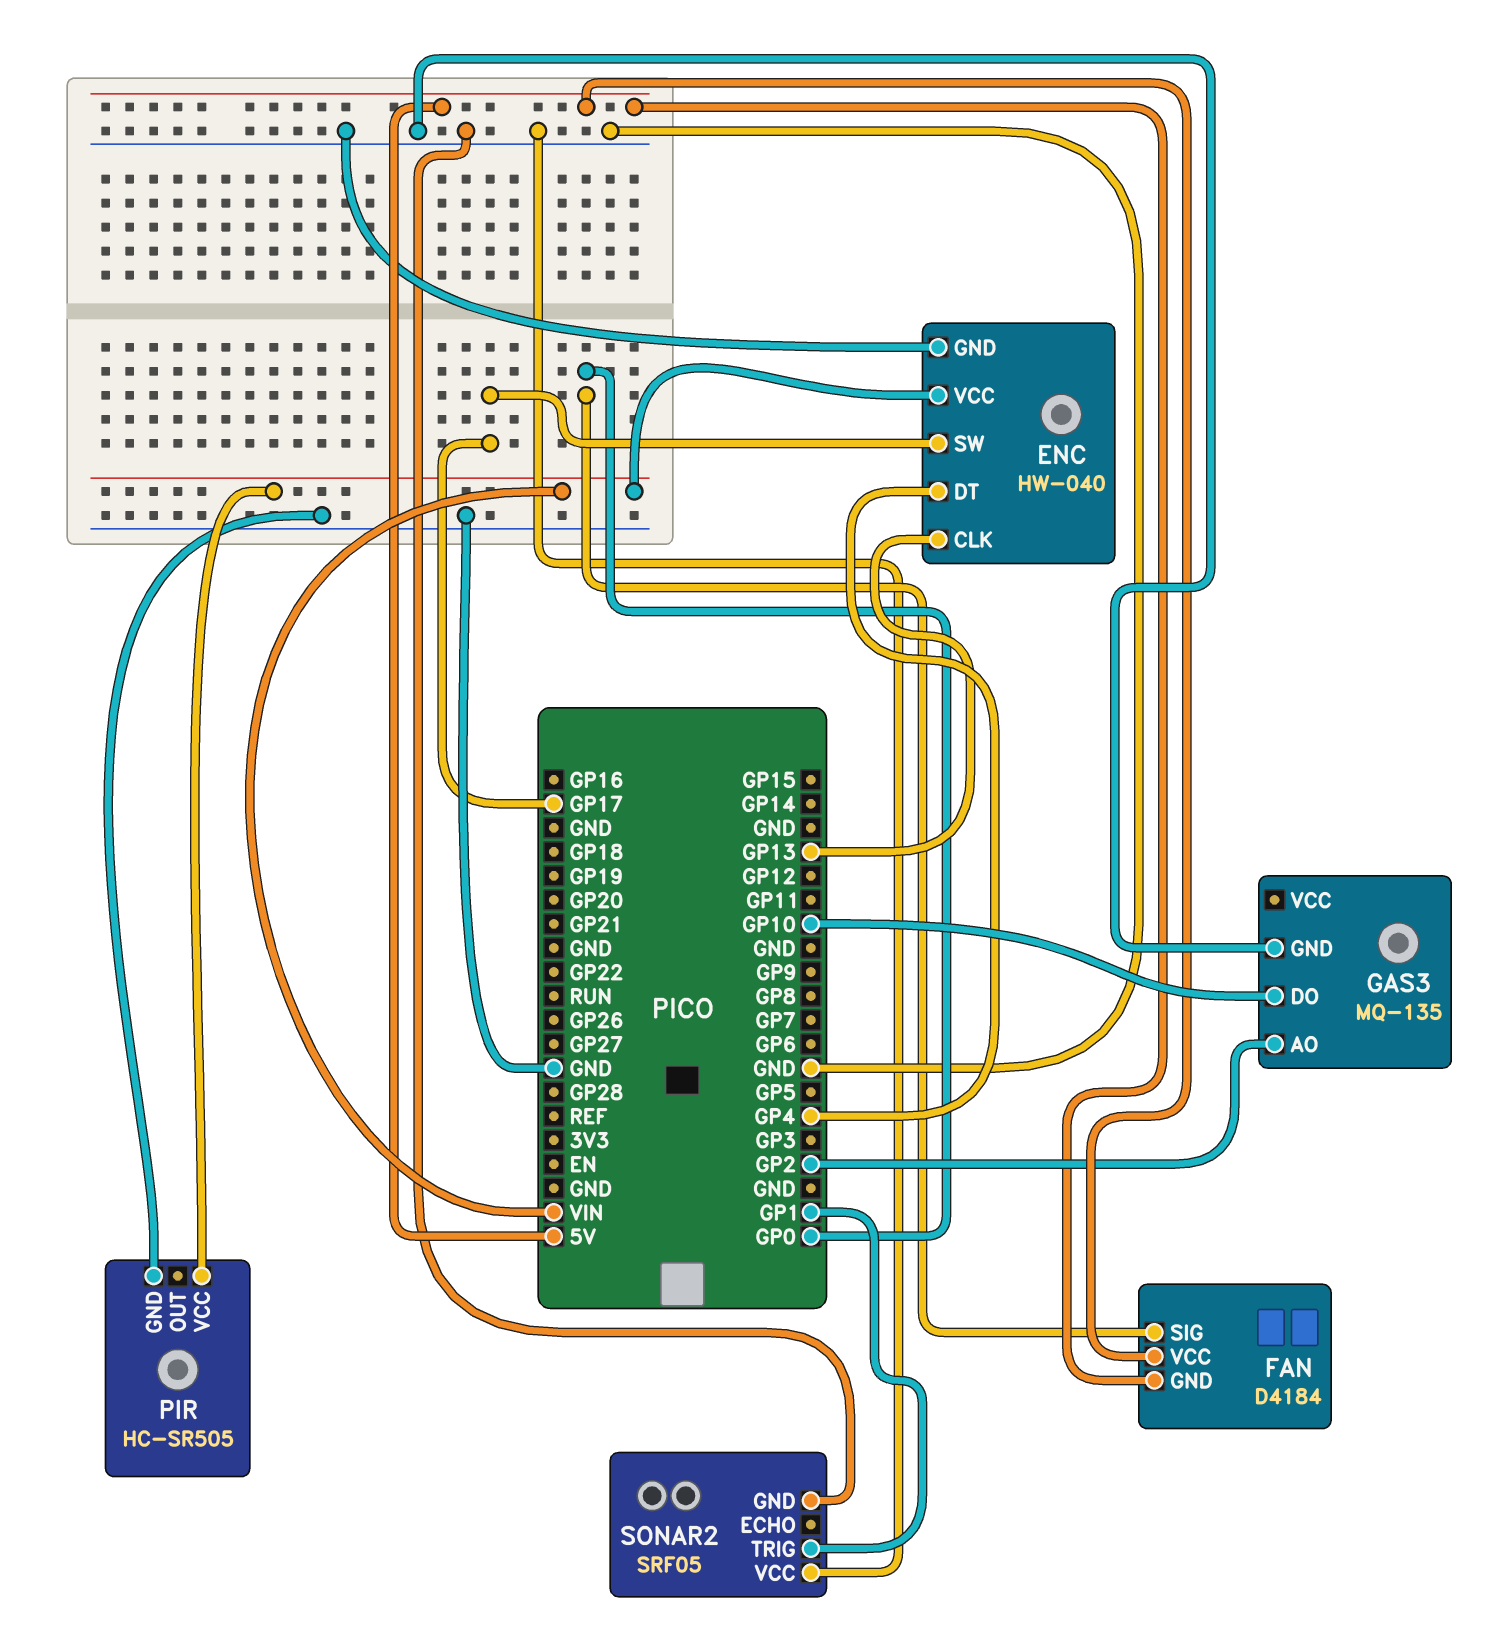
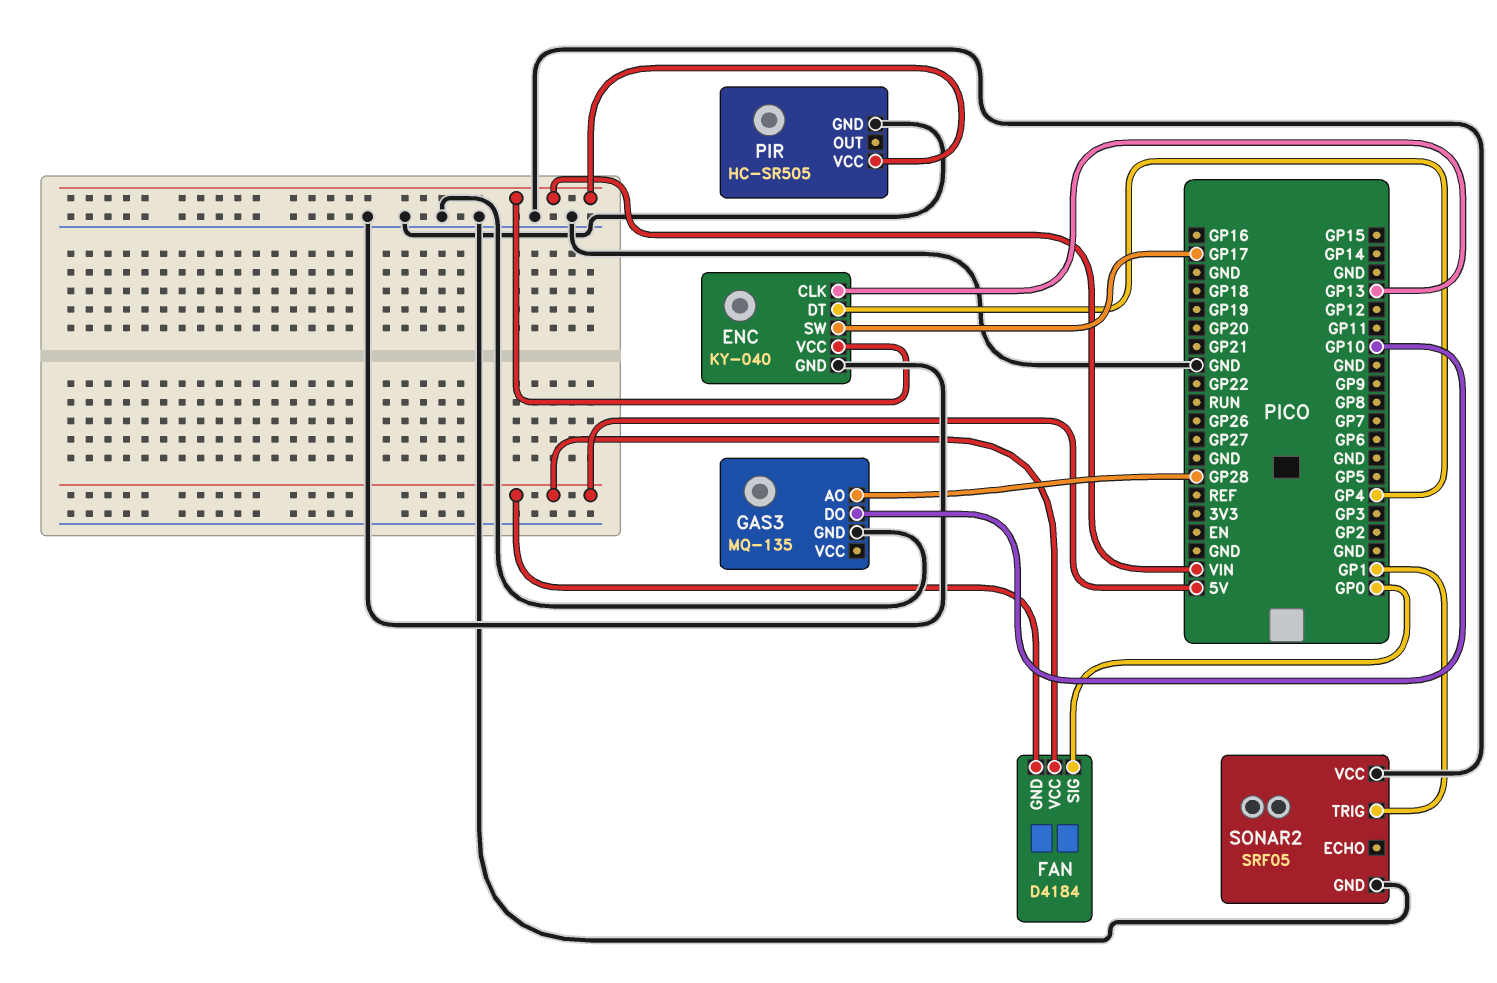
ENC: HW-040 -> KY-040
GAS3 pin AO: GP2 -> GP28

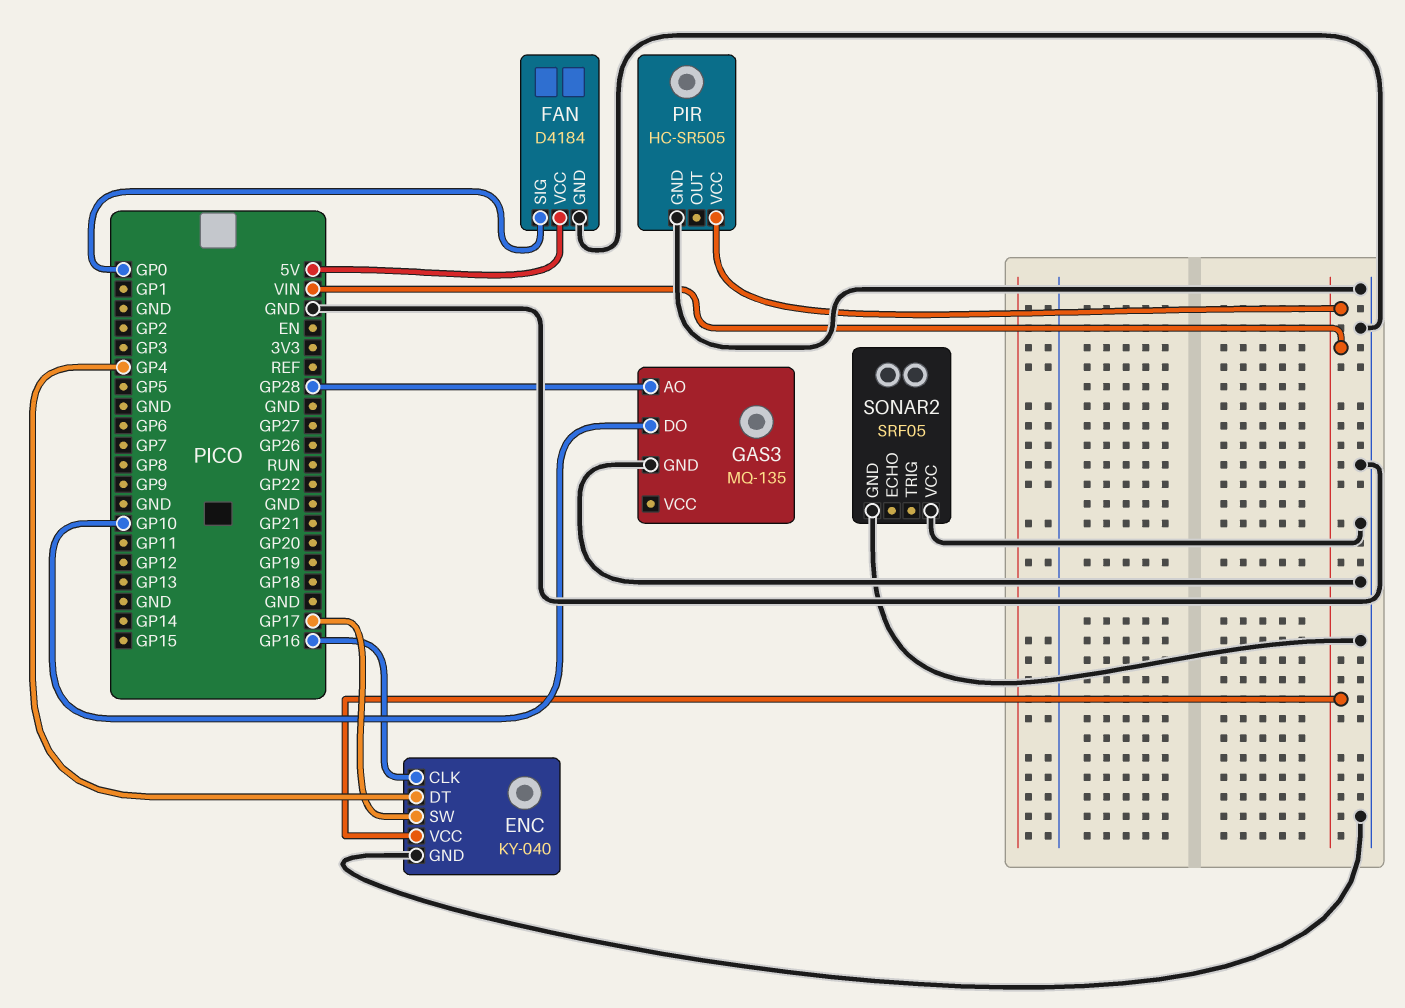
ENC pin CLK: GP13 -> GP16
FAN pin GND: 5V -> GND
SONAR2 pin TRIG: GP1 -> none

